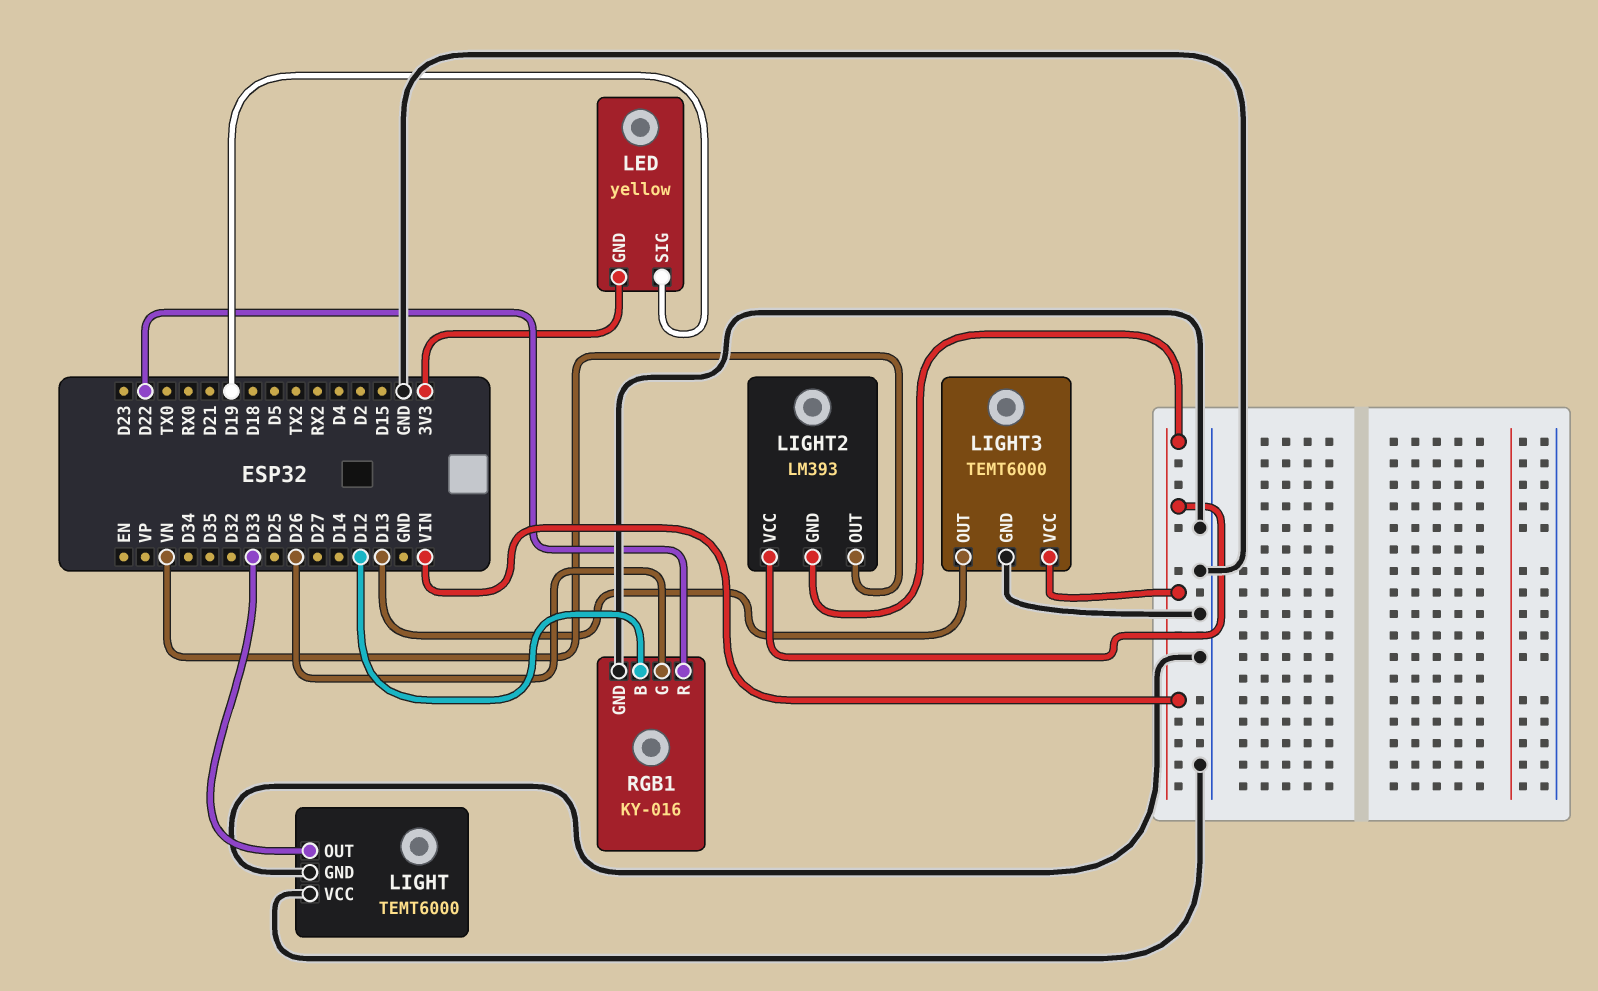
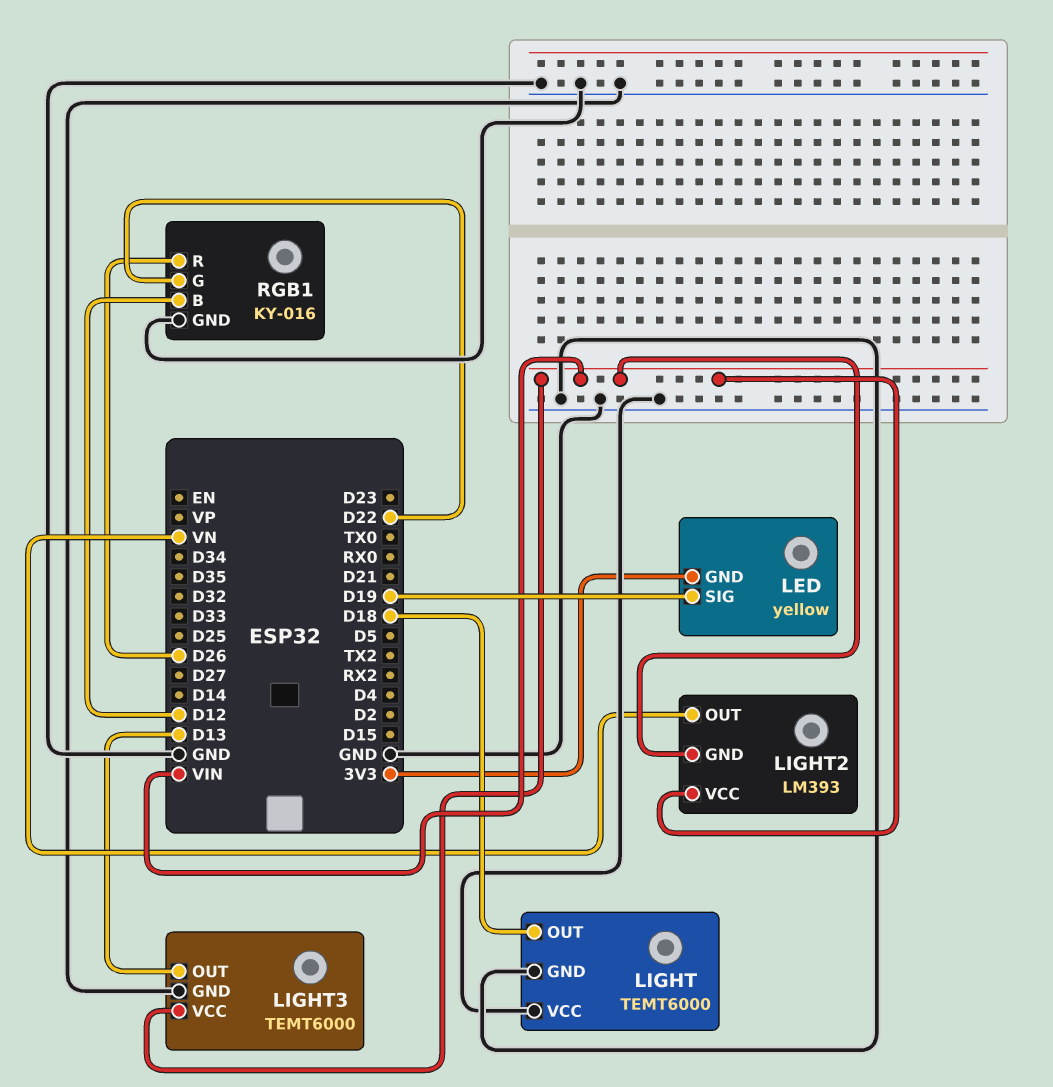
LIGHT pin OUT: D33 -> D18
RGB1 pin G: D26 -> D22
RGB1 pin R: D22 -> D26

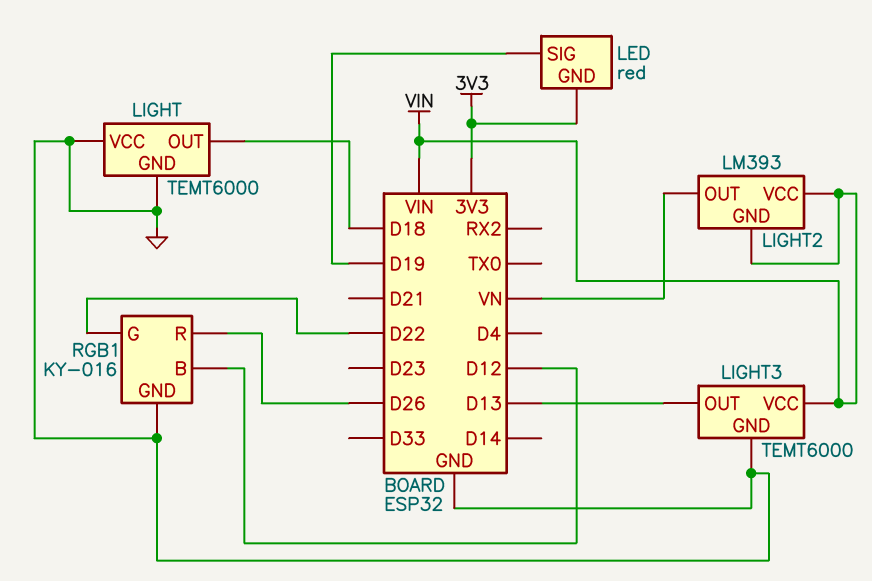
LED: yellow -> red

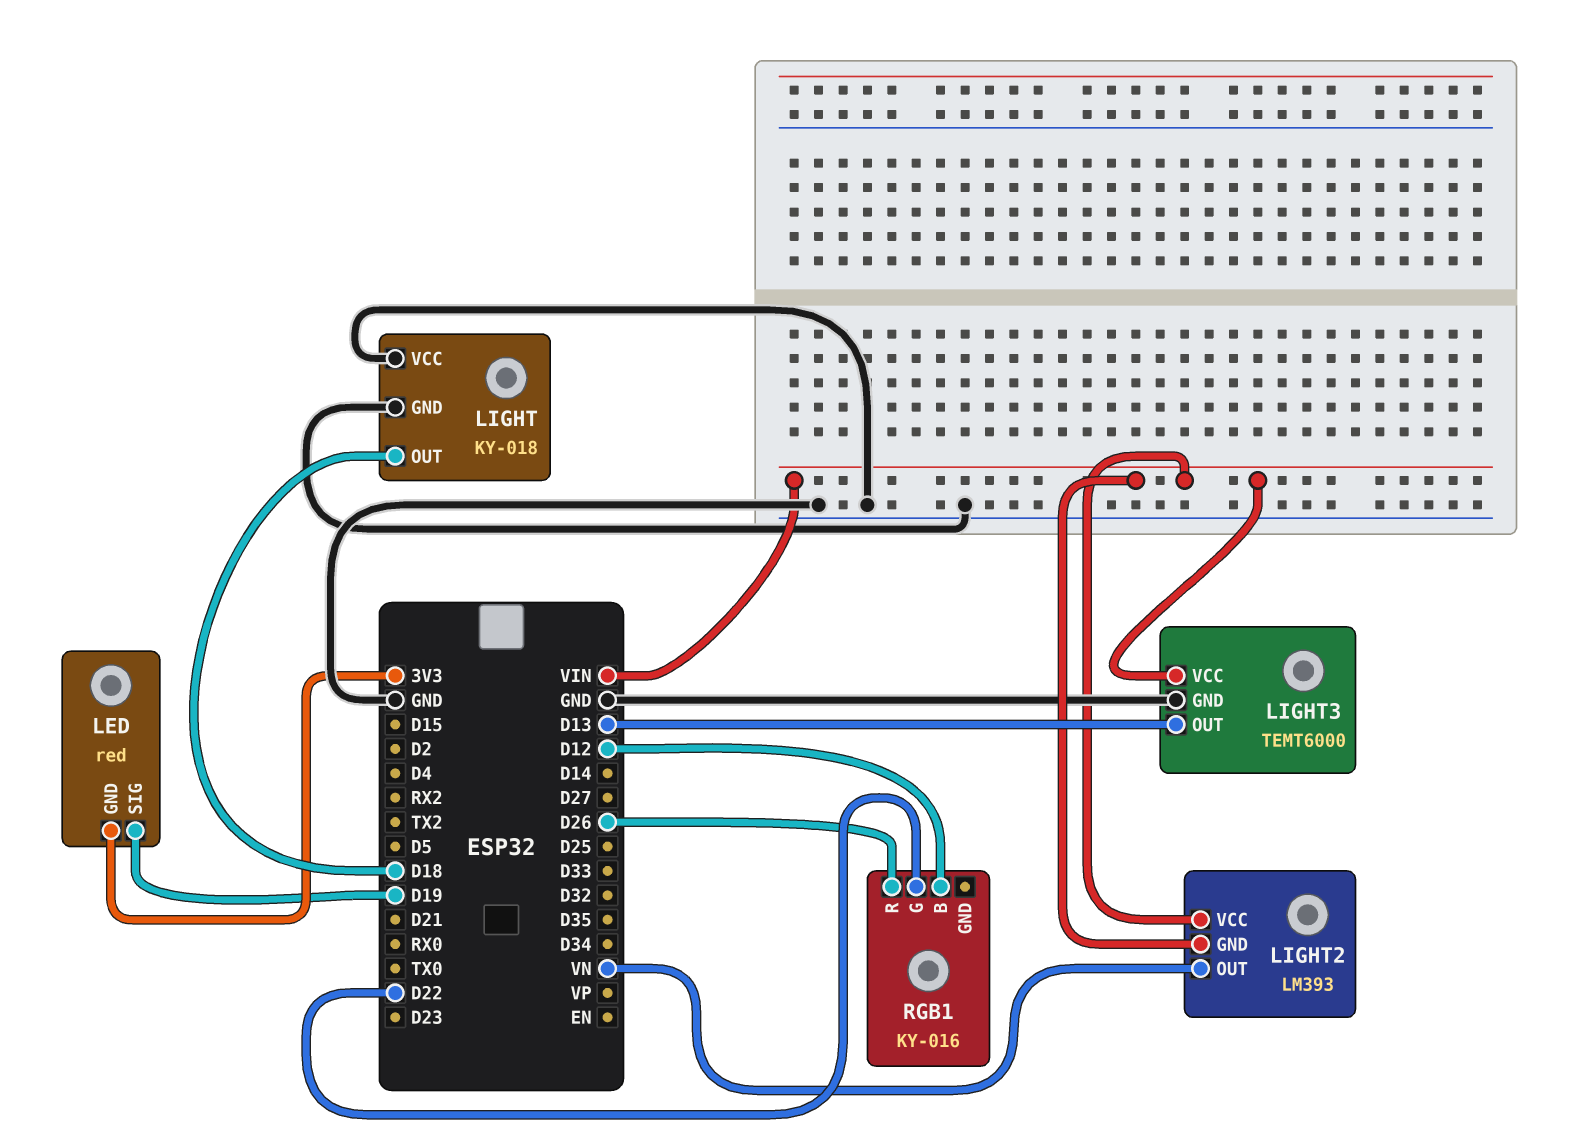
LIGHT: TEMT6000 -> KY-018
RGB1 pin GND: GND -> none

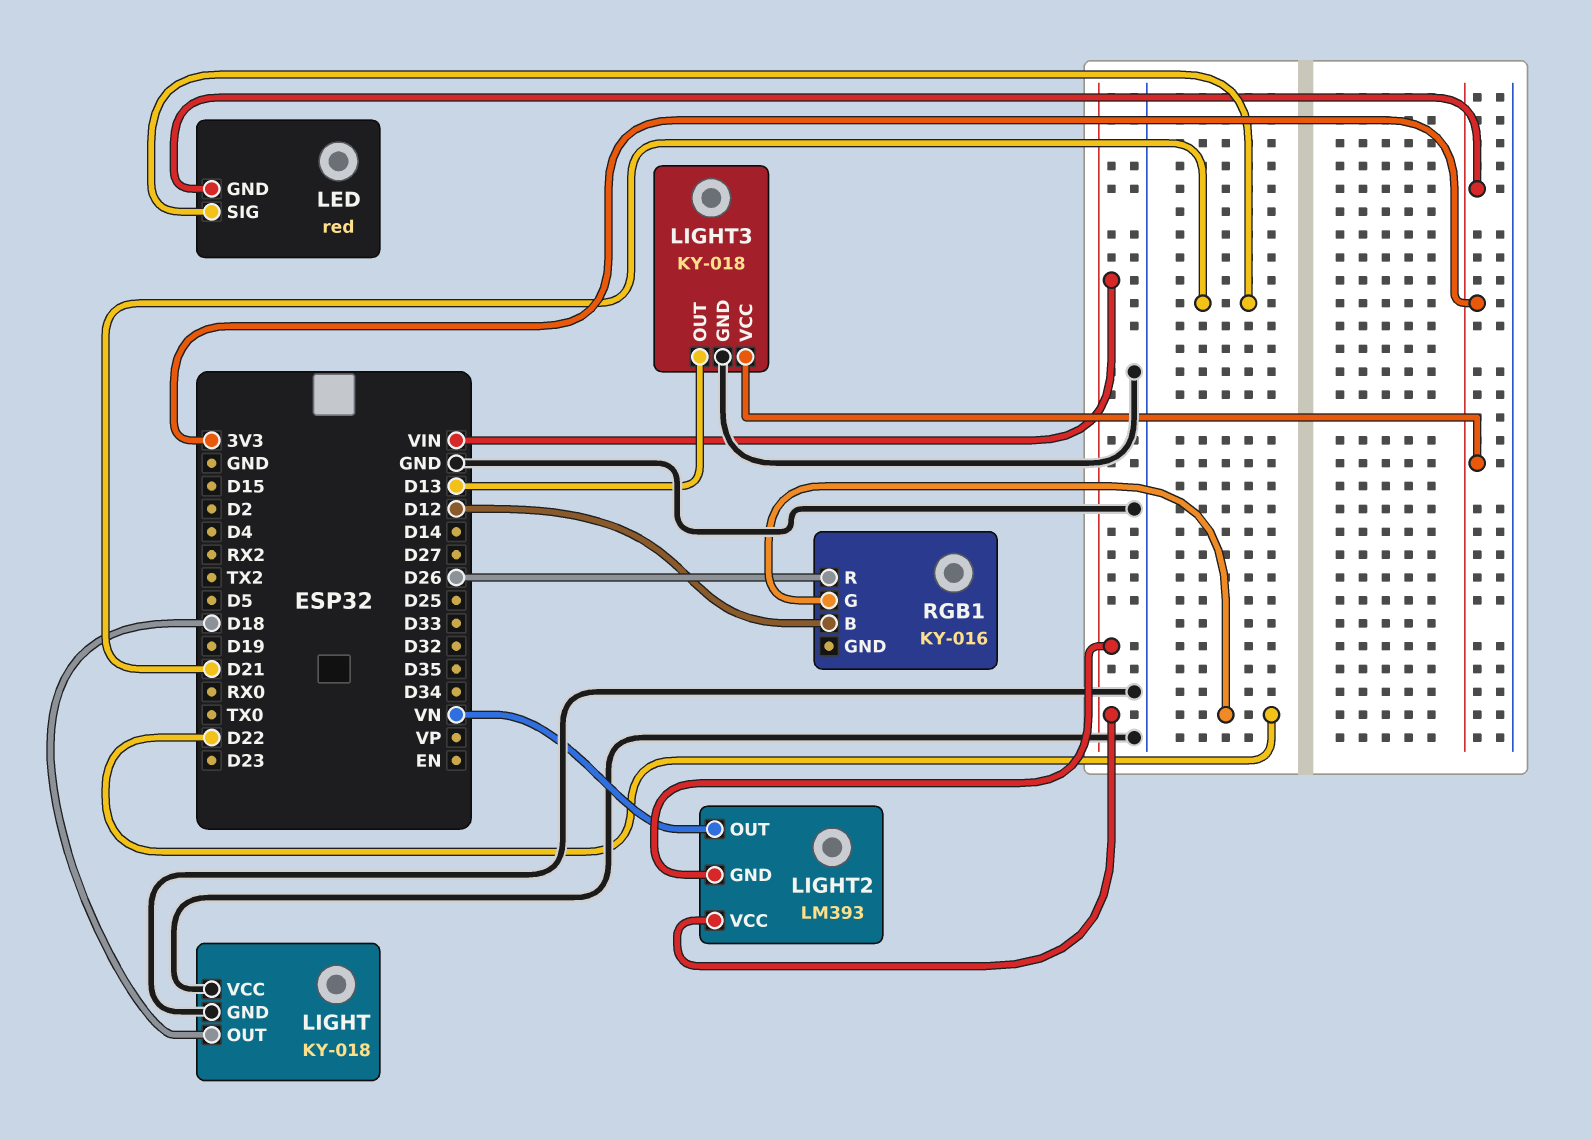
LED pin SIG: D19 -> D21
LIGHT3: TEMT6000 -> KY-018
LIGHT3 pin VCC: VIN -> 3V3

